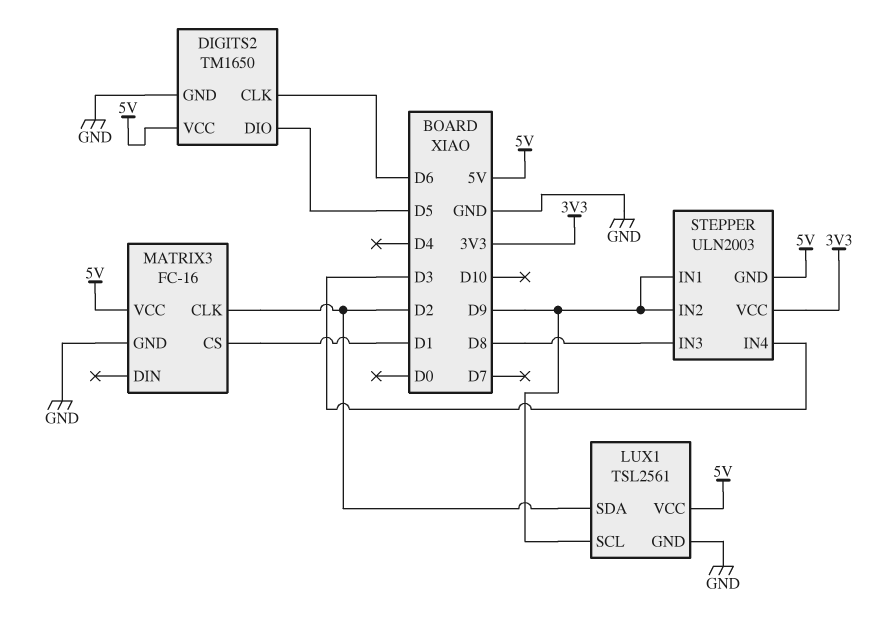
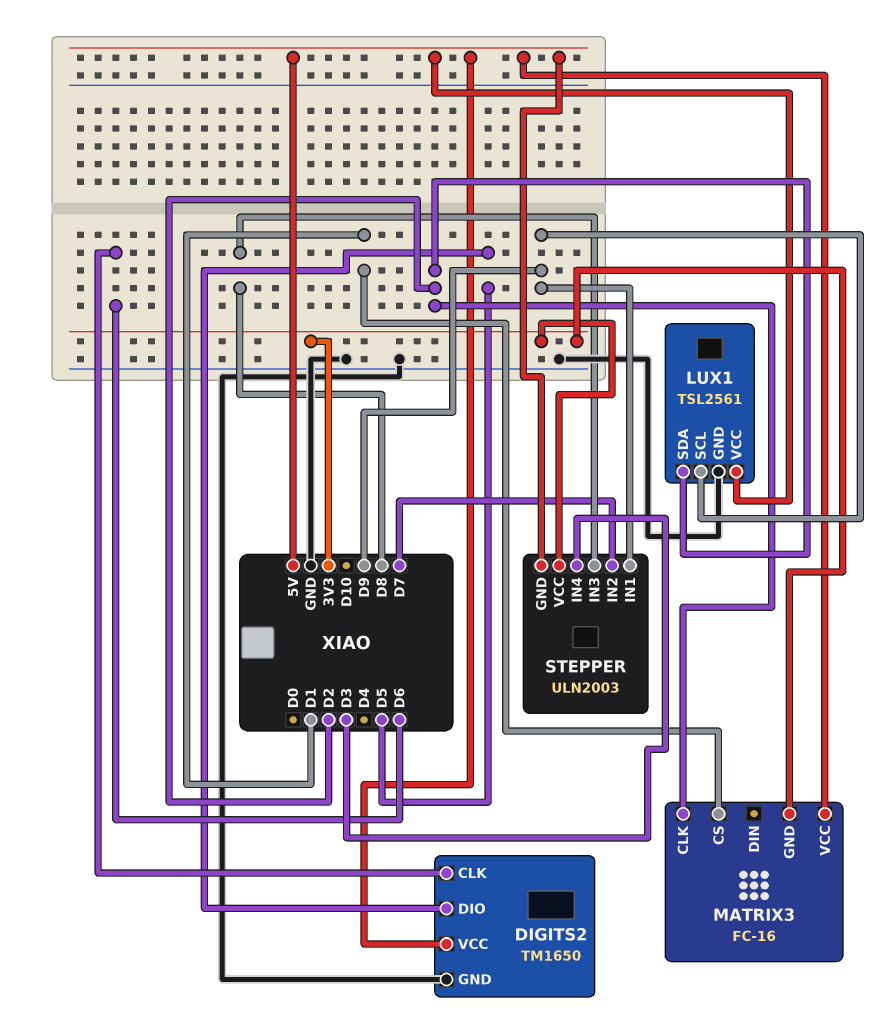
MATRIX3 pin GND: GND -> 3V3
STEPPER pin IN2: D9 -> D7

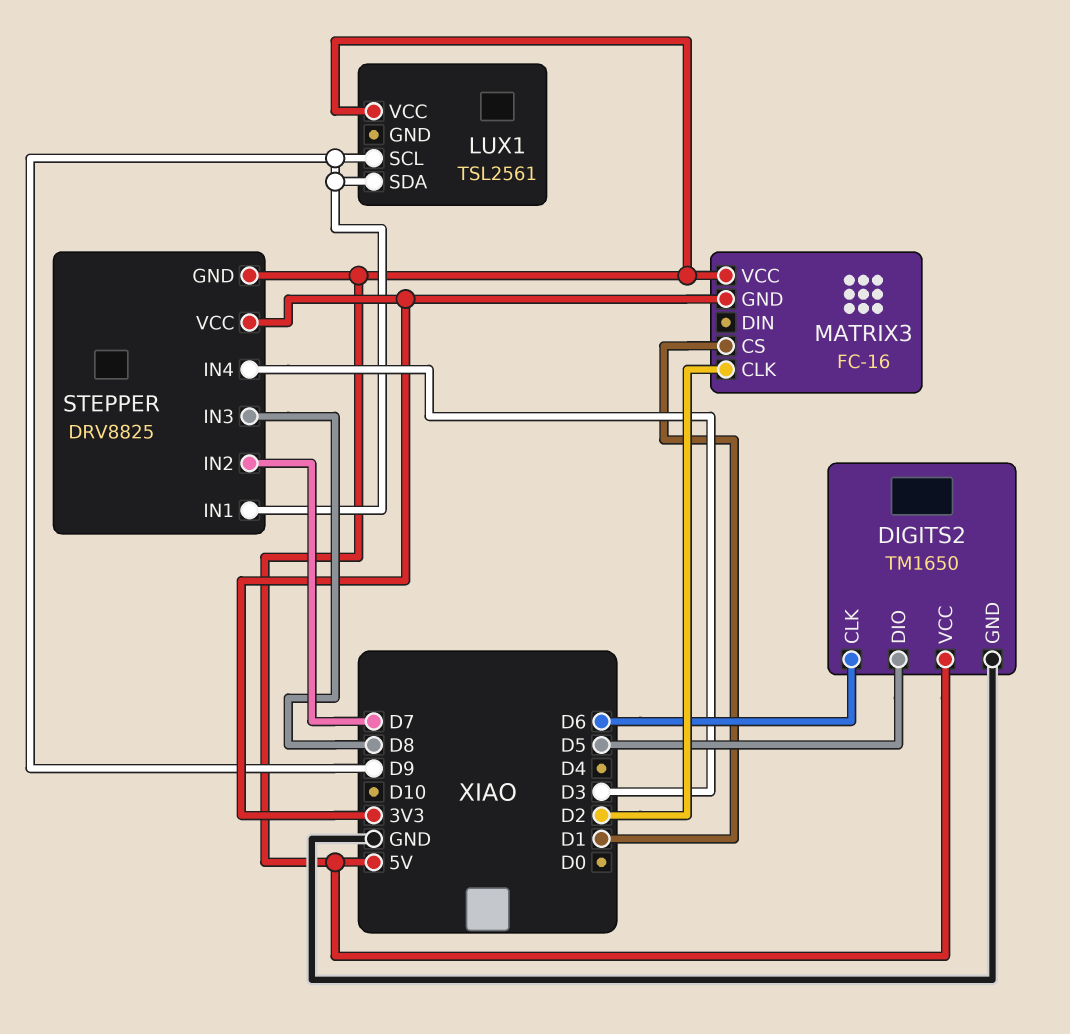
LUX1 pin GND: GND -> none
LUX1 pin SDA: D2 -> D9
STEPPER: ULN2003 -> DRV8825

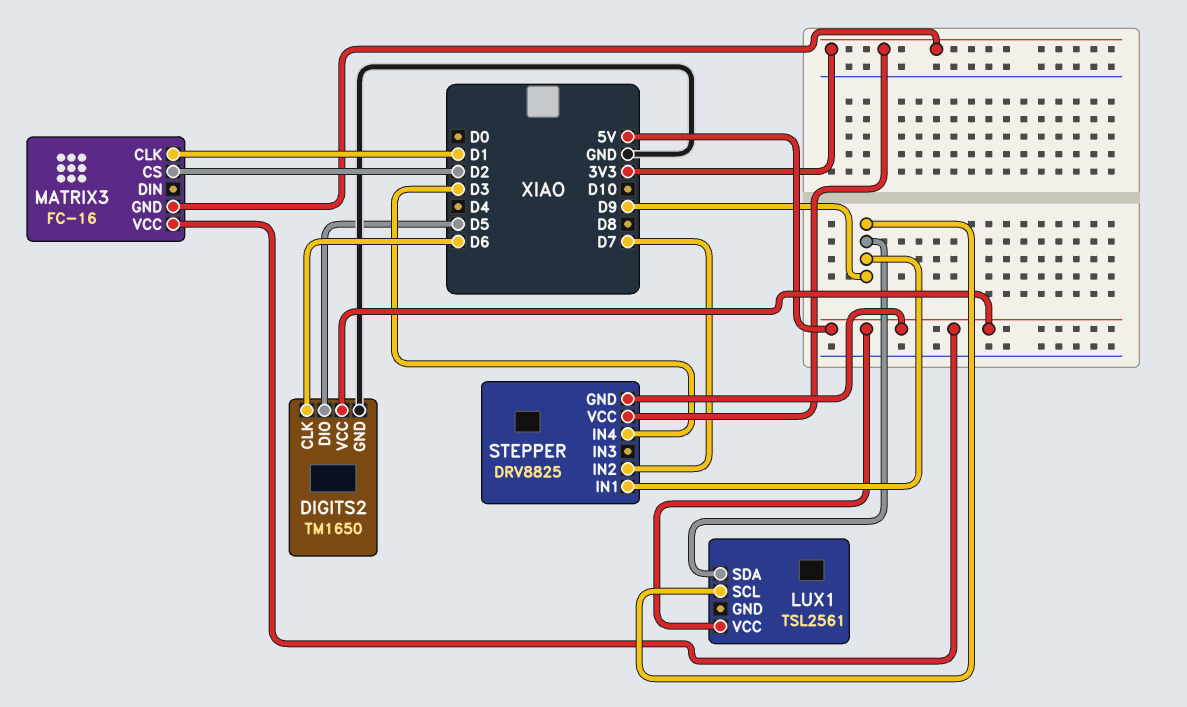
MATRIX3 pin CLK: D2 -> D1
MATRIX3 pin CS: D1 -> D2
STEPPER pin IN3: D8 -> none

